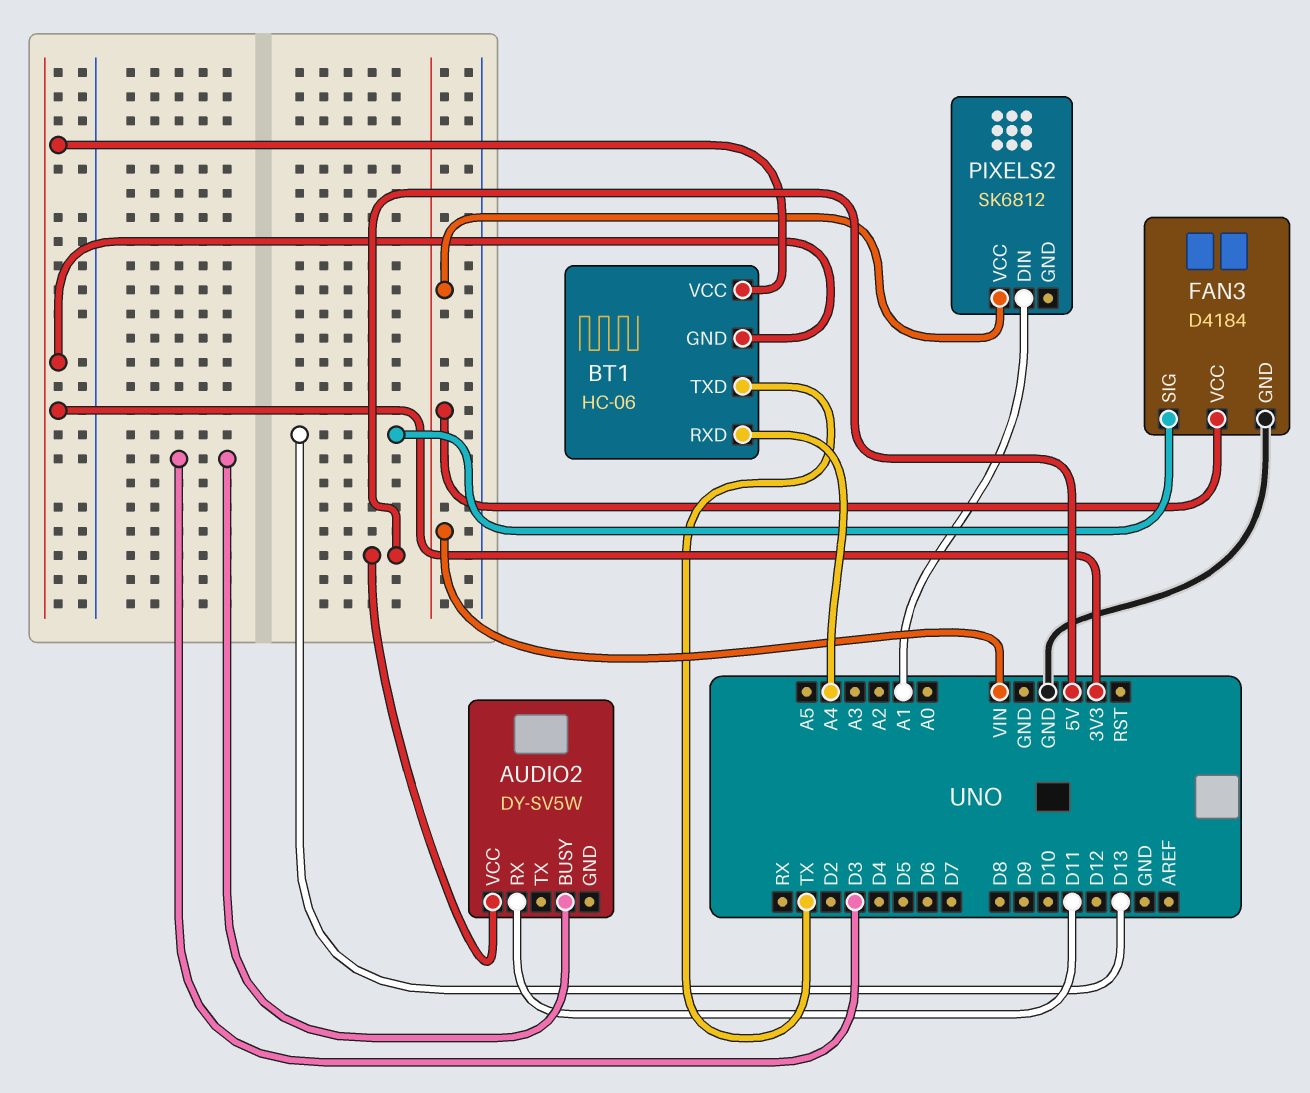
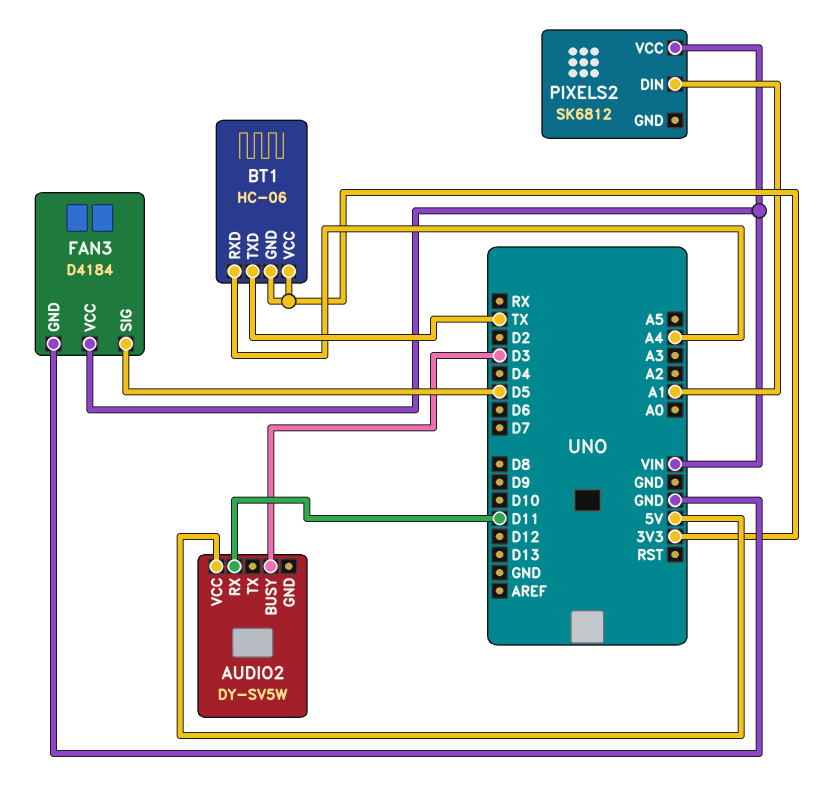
FAN3 pin SIG: D13 -> D5

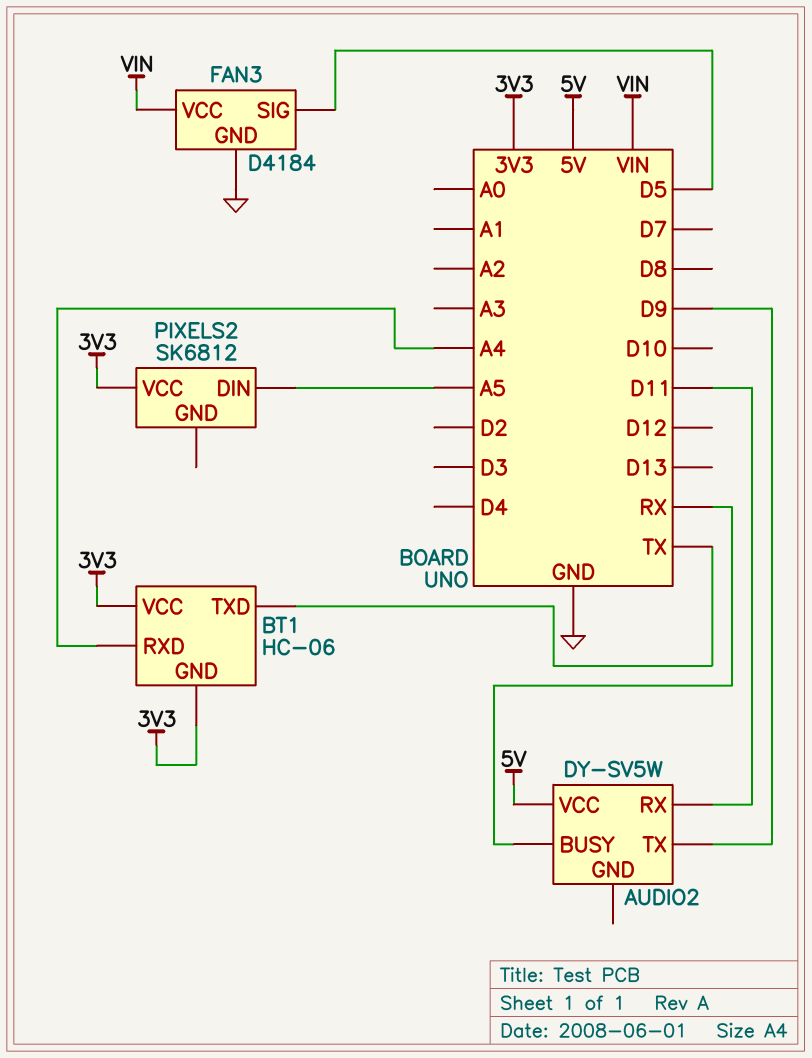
AUDIO2 pin BUSY: D3 -> RX
AUDIO2 pin TX: none -> D9
PIXELS2 pin DIN: A1 -> A5
PIXELS2 pin VCC: VIN -> 3V3

